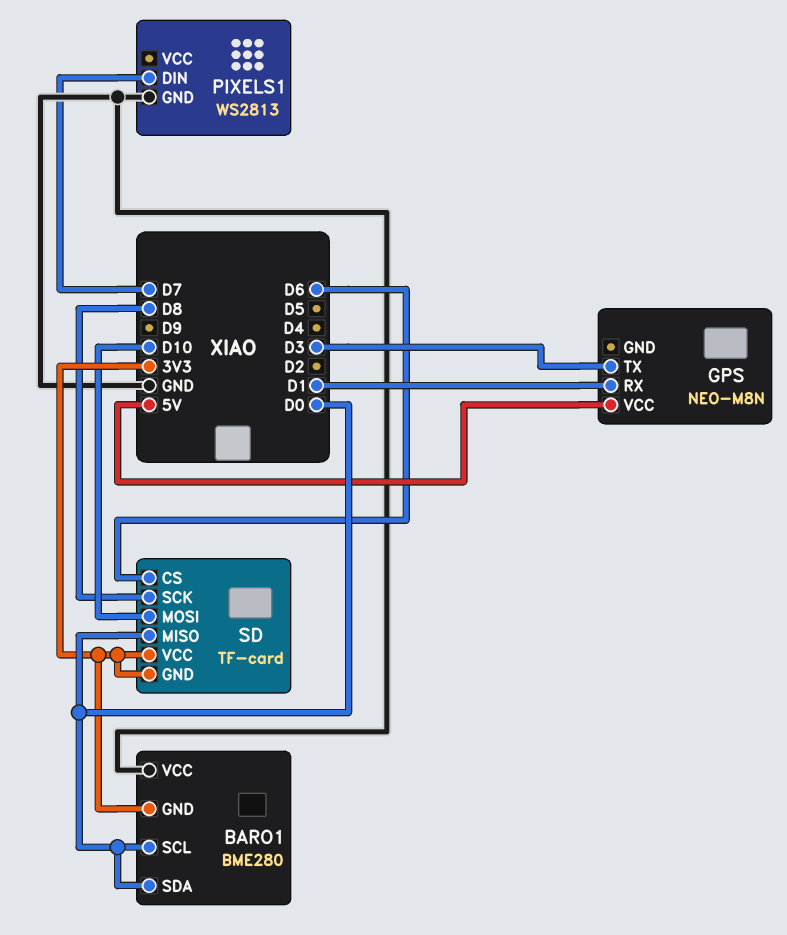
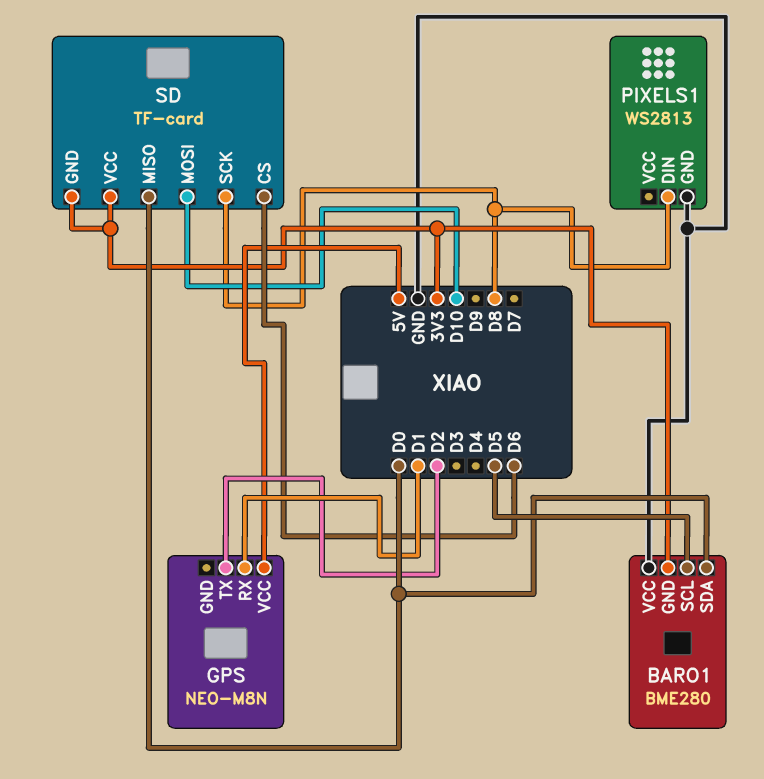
BARO1 pin SCL: D0 -> D5
GPS pin TX: D3 -> D2
PIXELS1 pin DIN: D7 -> D8

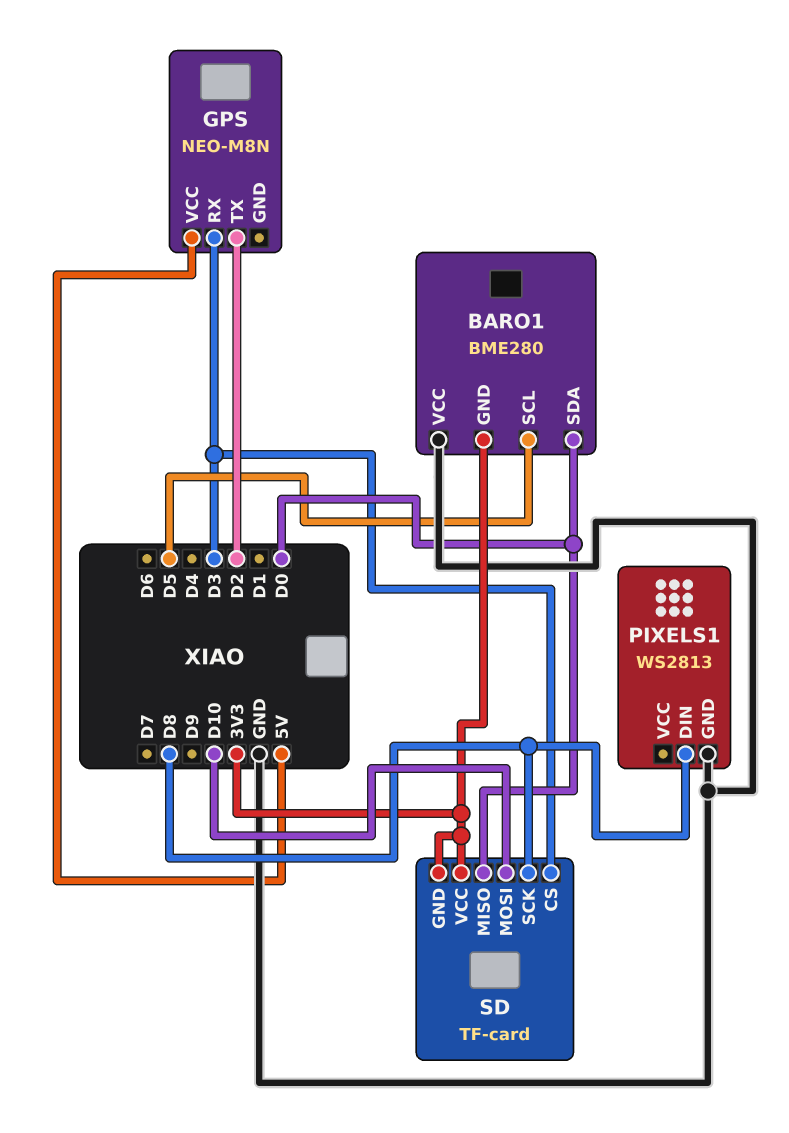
GPS pin RX: D1 -> D3
SD pin CS: D6 -> D3

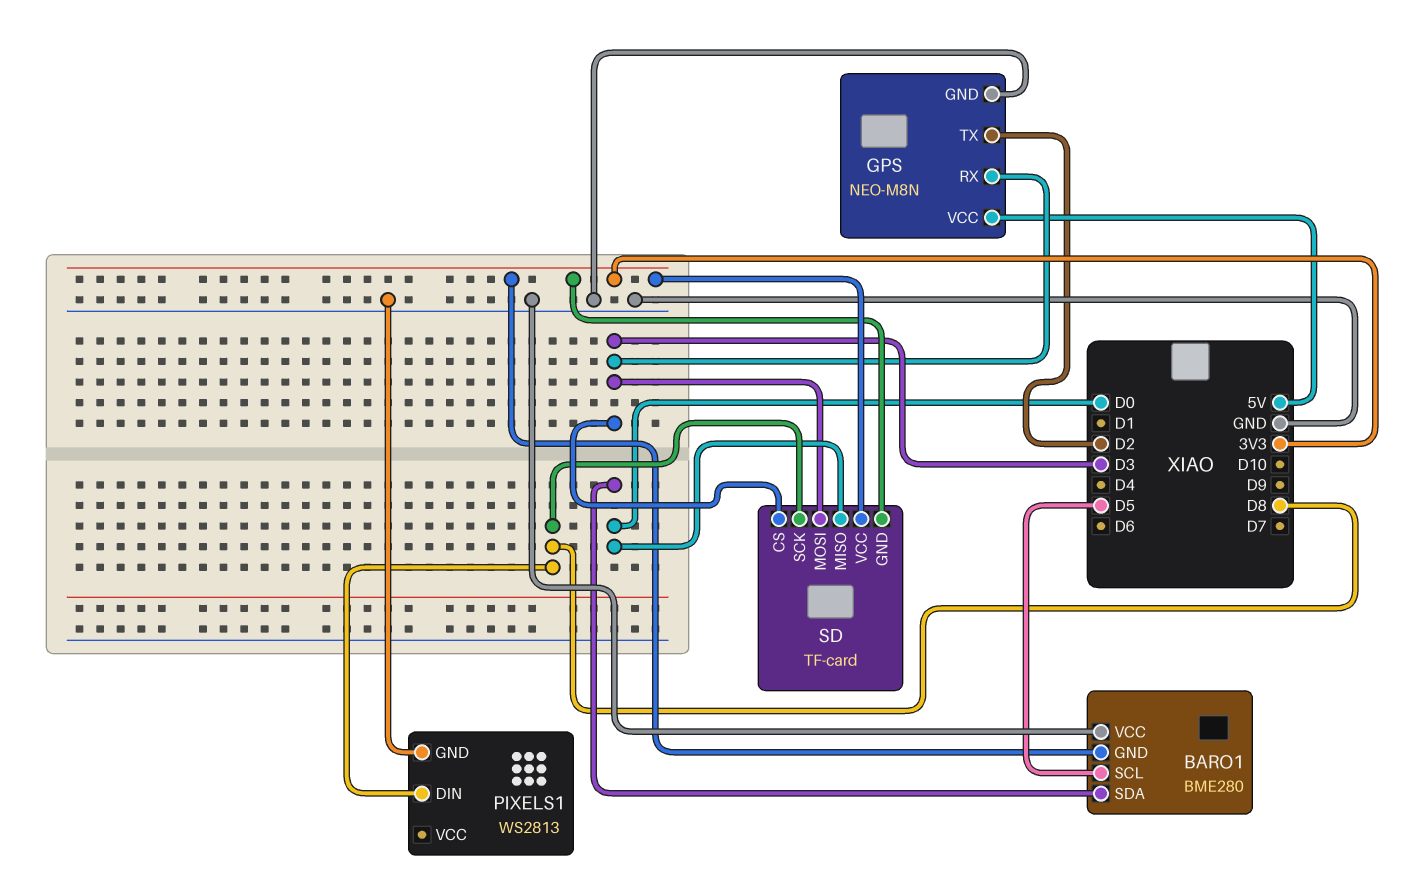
GPS pin GND: none -> GND
SD pin MOSI: D10 -> D3

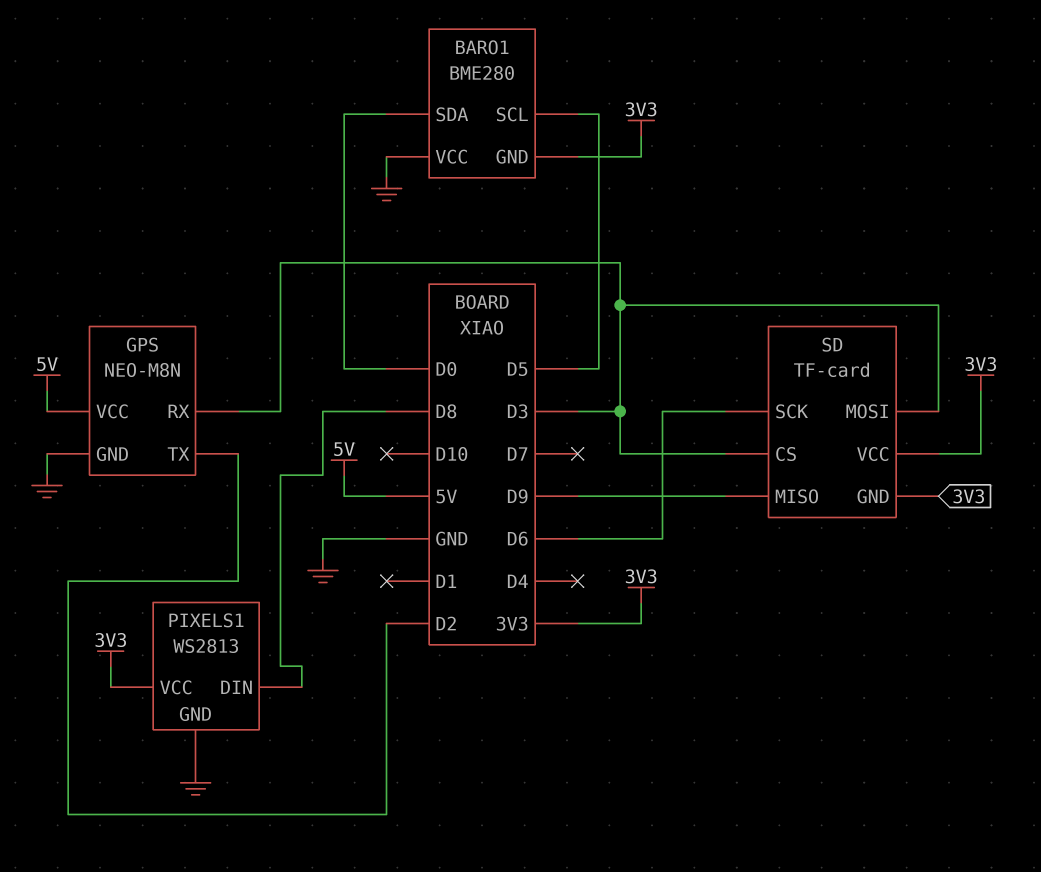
PIXELS1 pin VCC: none -> 3V3
SD pin MISO: D0 -> D9
SD pin SCK: D8 -> D6

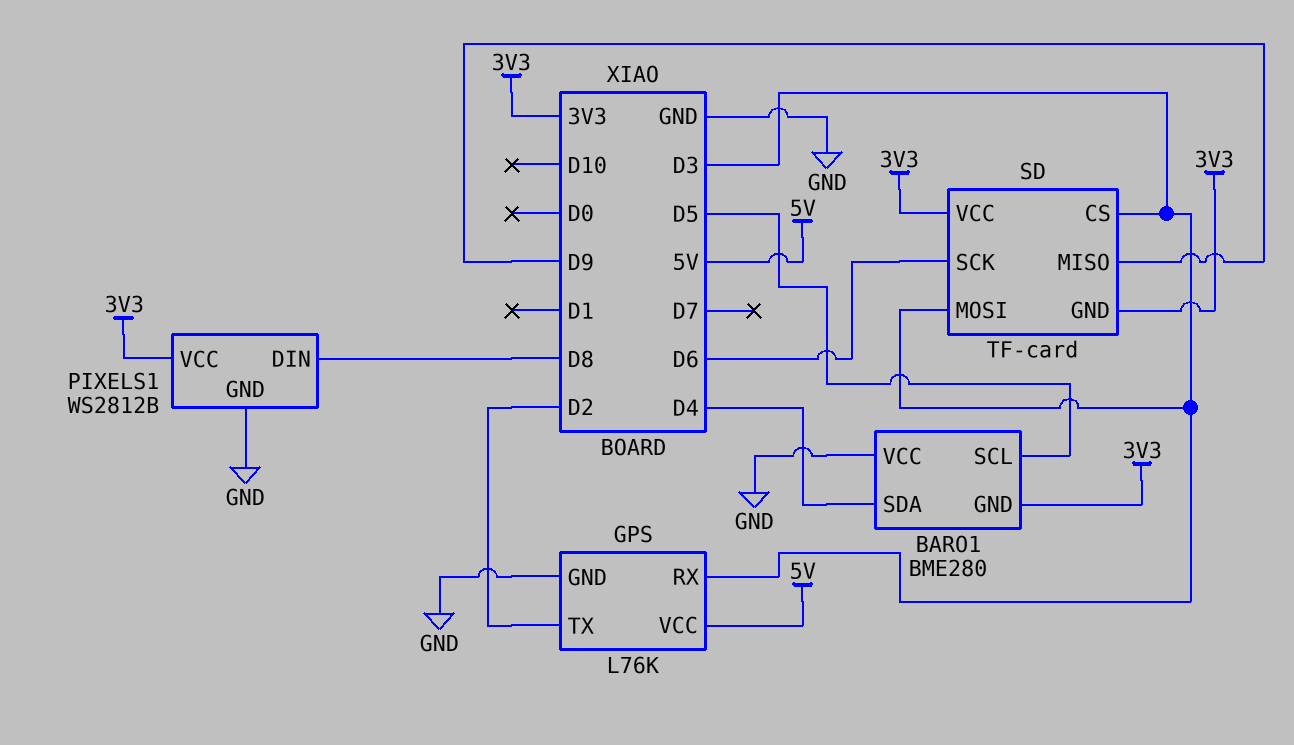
BARO1 pin SDA: D0 -> D4
GPS: NEO-M8N -> L76K
PIXELS1: WS2813 -> WS2812B

